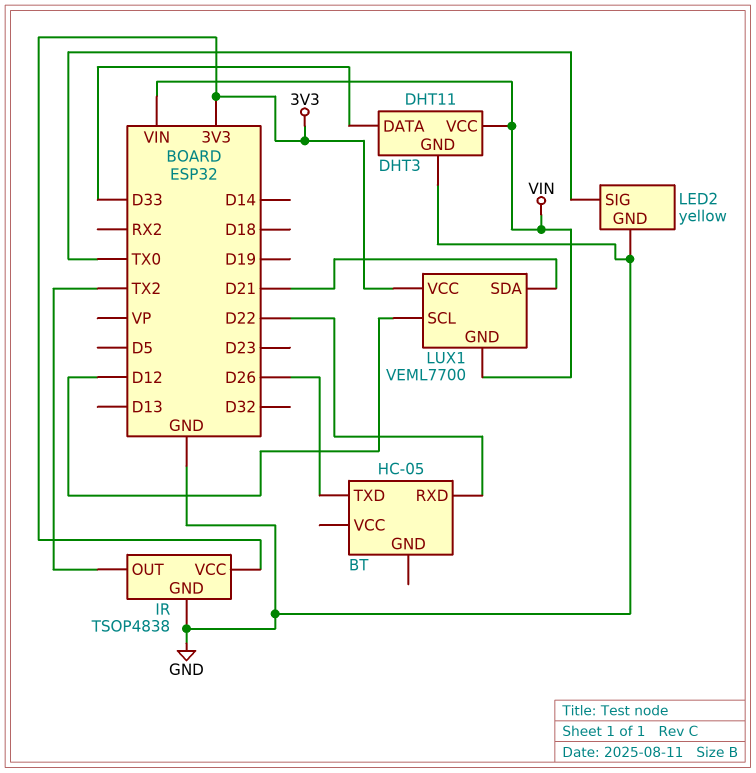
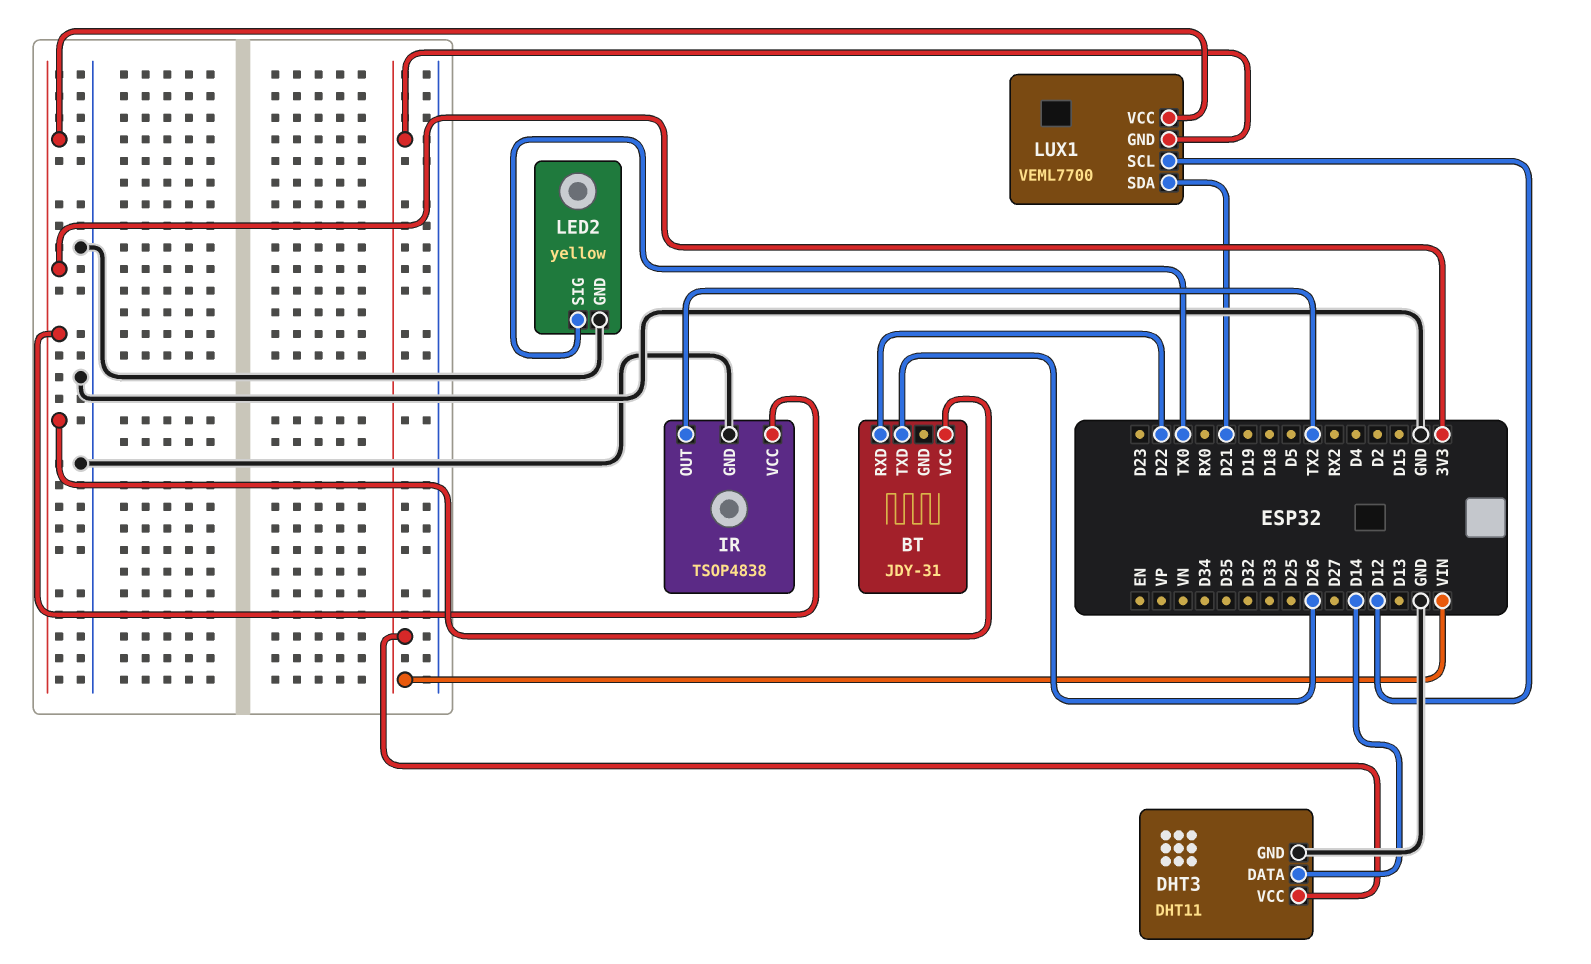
BT: HC-05 -> JDY-31
BT pin VCC: none -> 3V3
DHT3 pin DATA: D33 -> D14

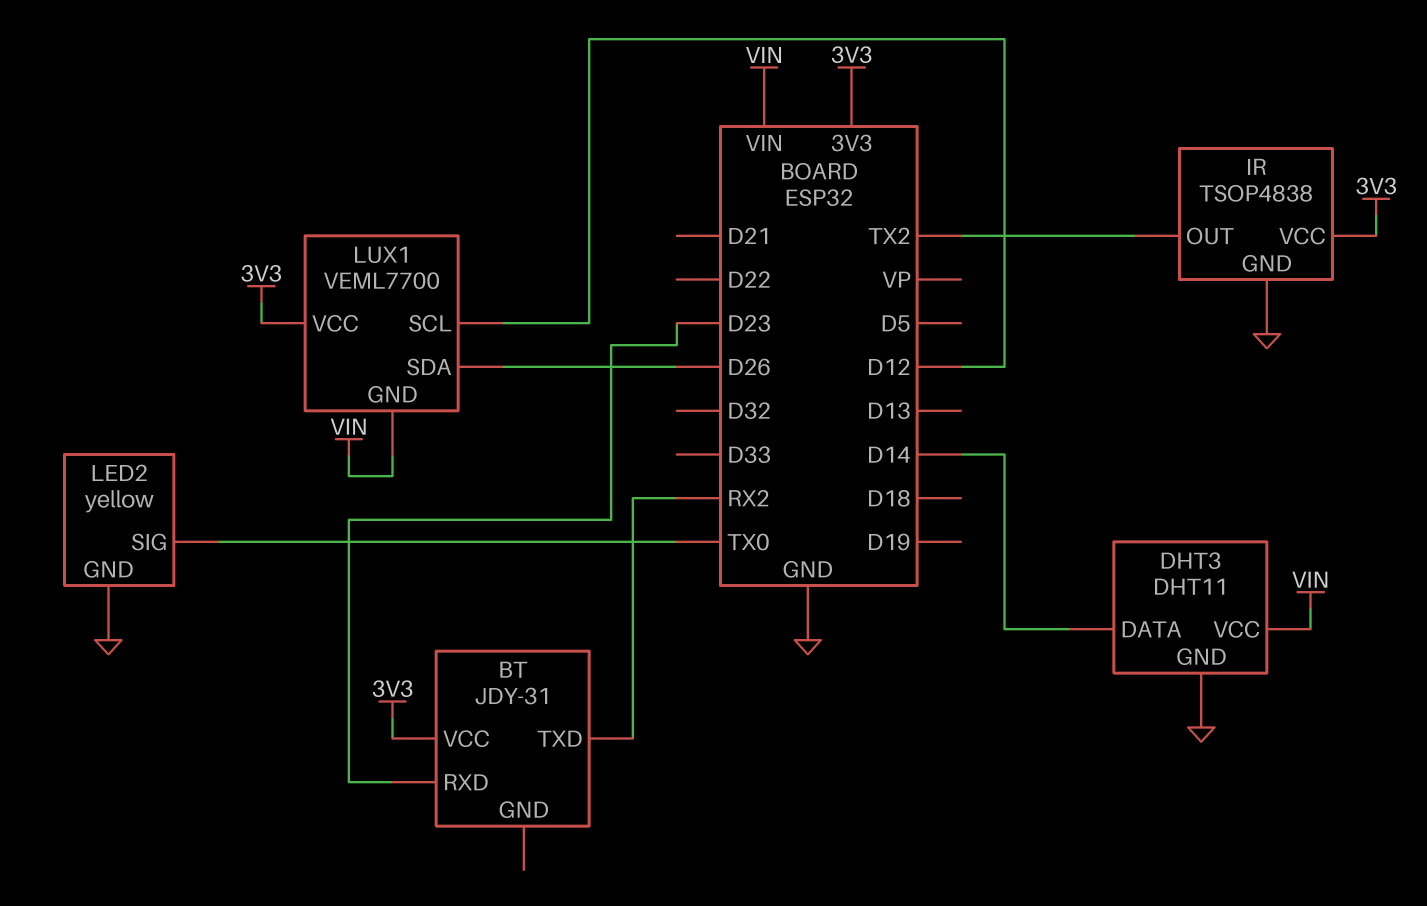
BT pin RXD: D22 -> D23
BT pin TXD: D26 -> RX2
LUX1 pin SDA: D21 -> D26

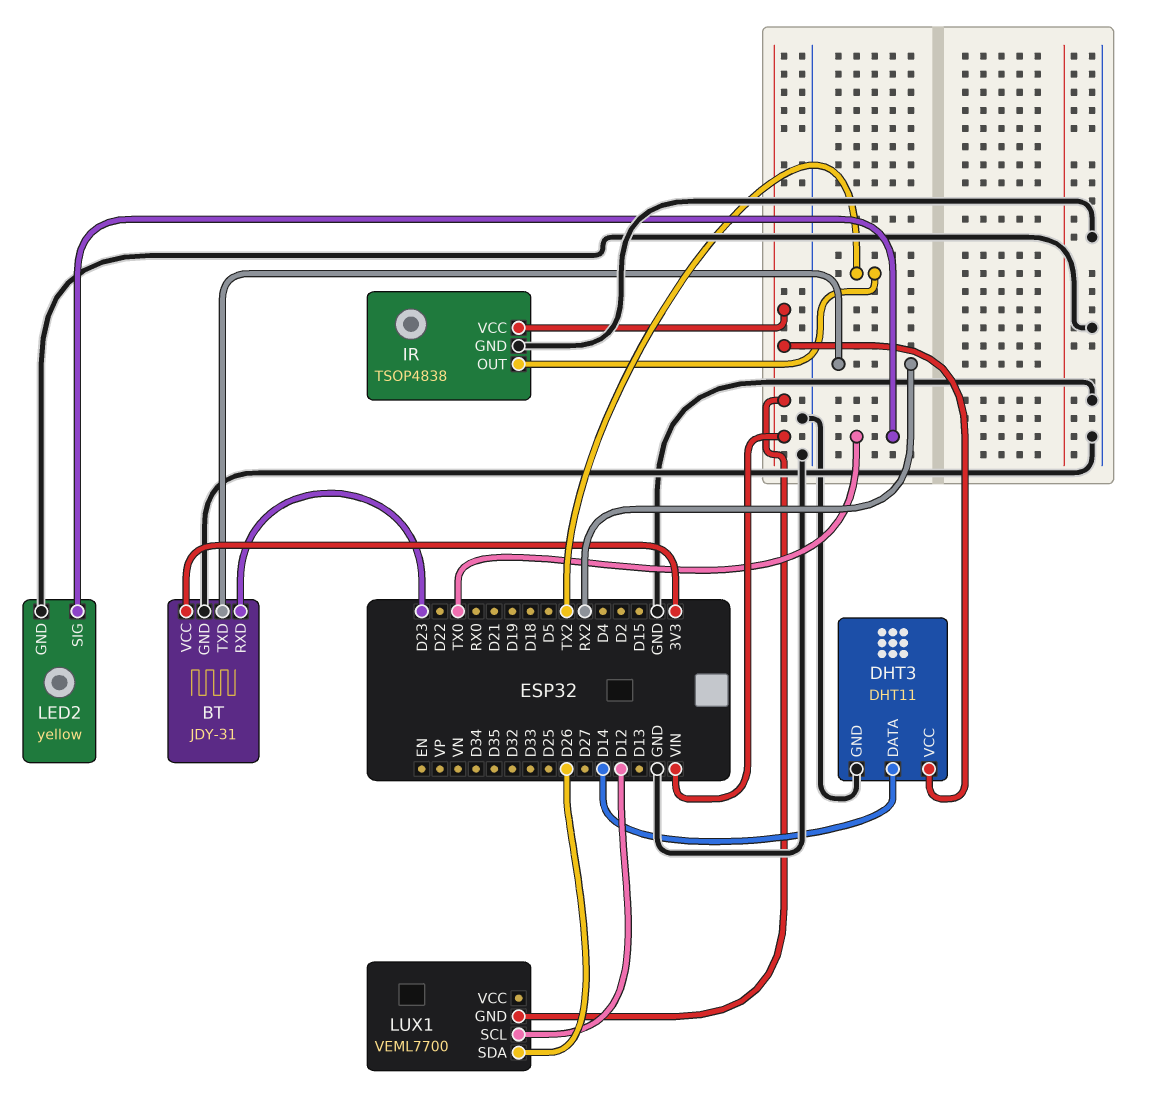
BT pin GND: none -> GND
IR pin VCC: 3V3 -> VIN
LUX1 pin VCC: 3V3 -> none

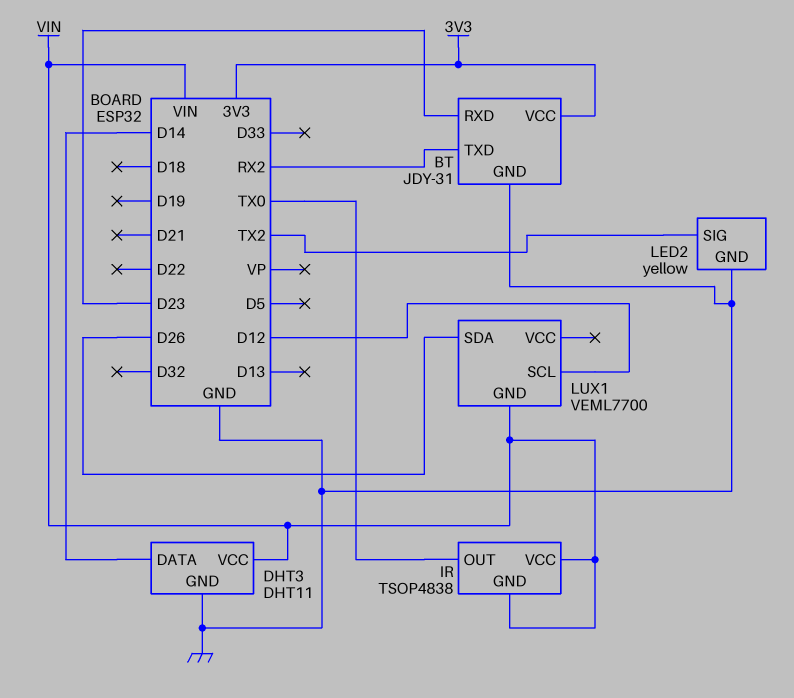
IR pin GND: GND -> VIN
IR pin OUT: TX2 -> TX0
LED2 pin SIG: TX0 -> TX2

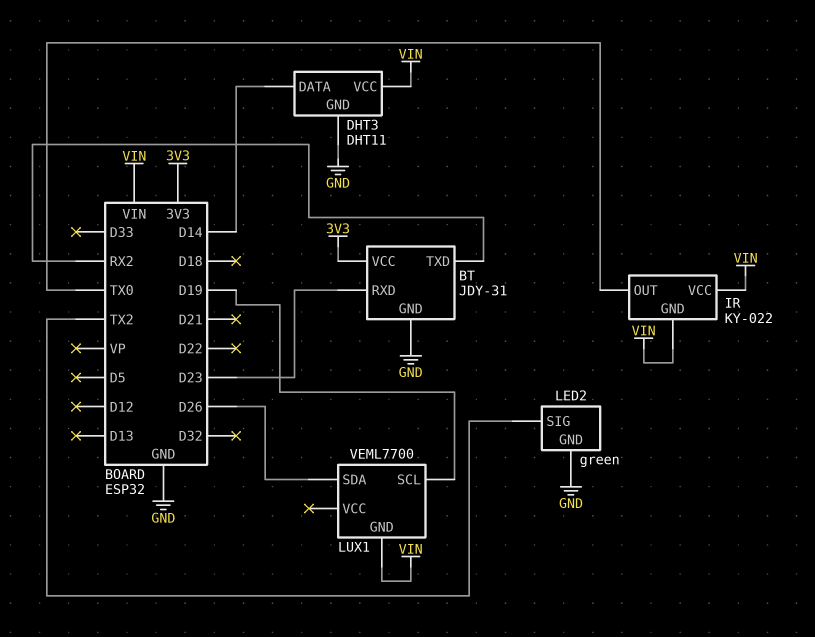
IR: TSOP4838 -> KY-022
LED2: yellow -> green
LUX1 pin SCL: D12 -> D19

